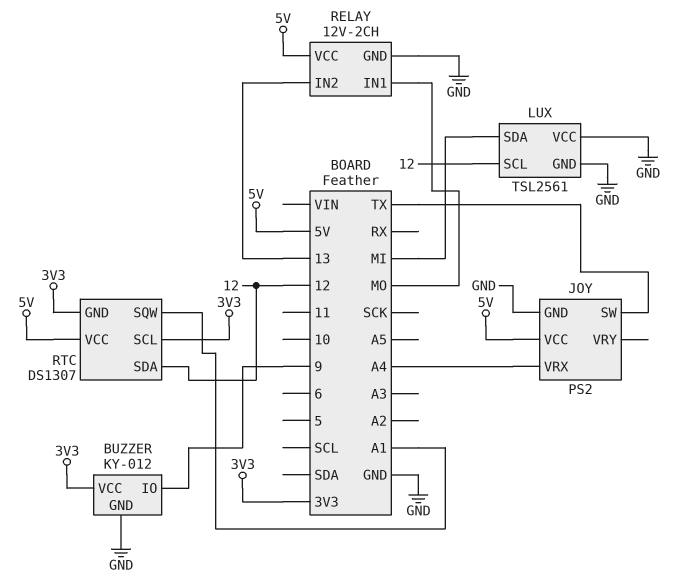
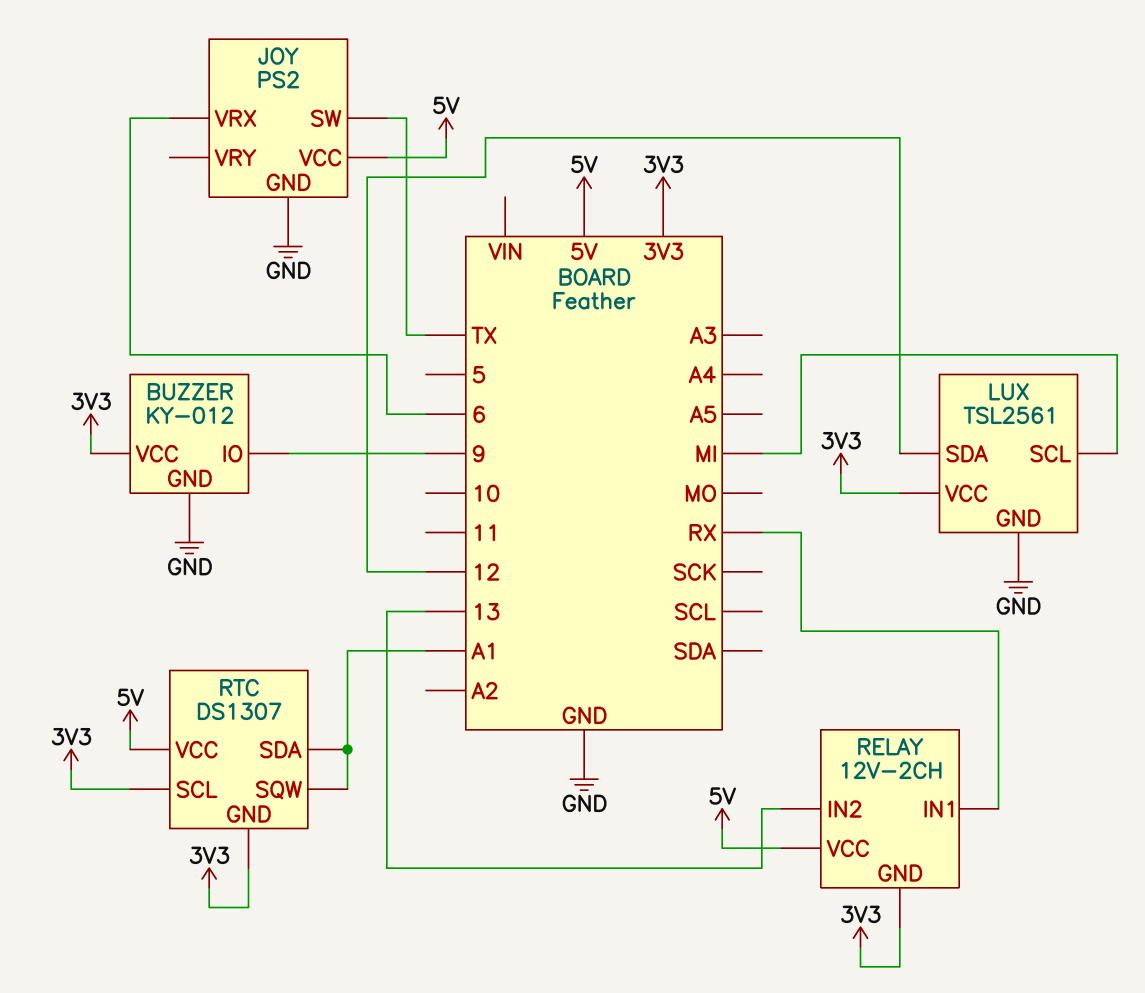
JOY pin VRX: A4 -> 6
LUX pin SCL: 12 -> MI
LUX pin SDA: MI -> 12
LUX pin VCC: GND -> 3V3
RELAY pin GND: GND -> 3V3
RELAY pin IN1: MO -> RX
RTC pin SDA: 12 -> A1

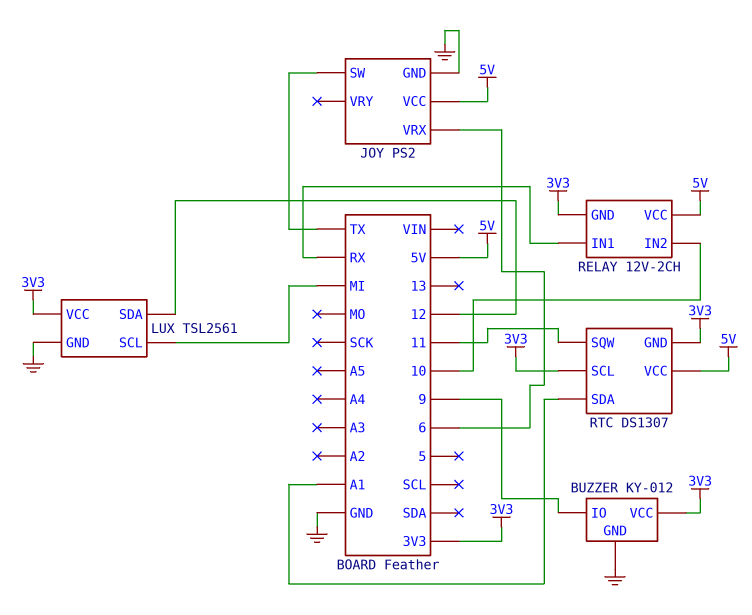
RELAY pin IN2: 13 -> 10
RTC pin SQW: A1 -> 11

